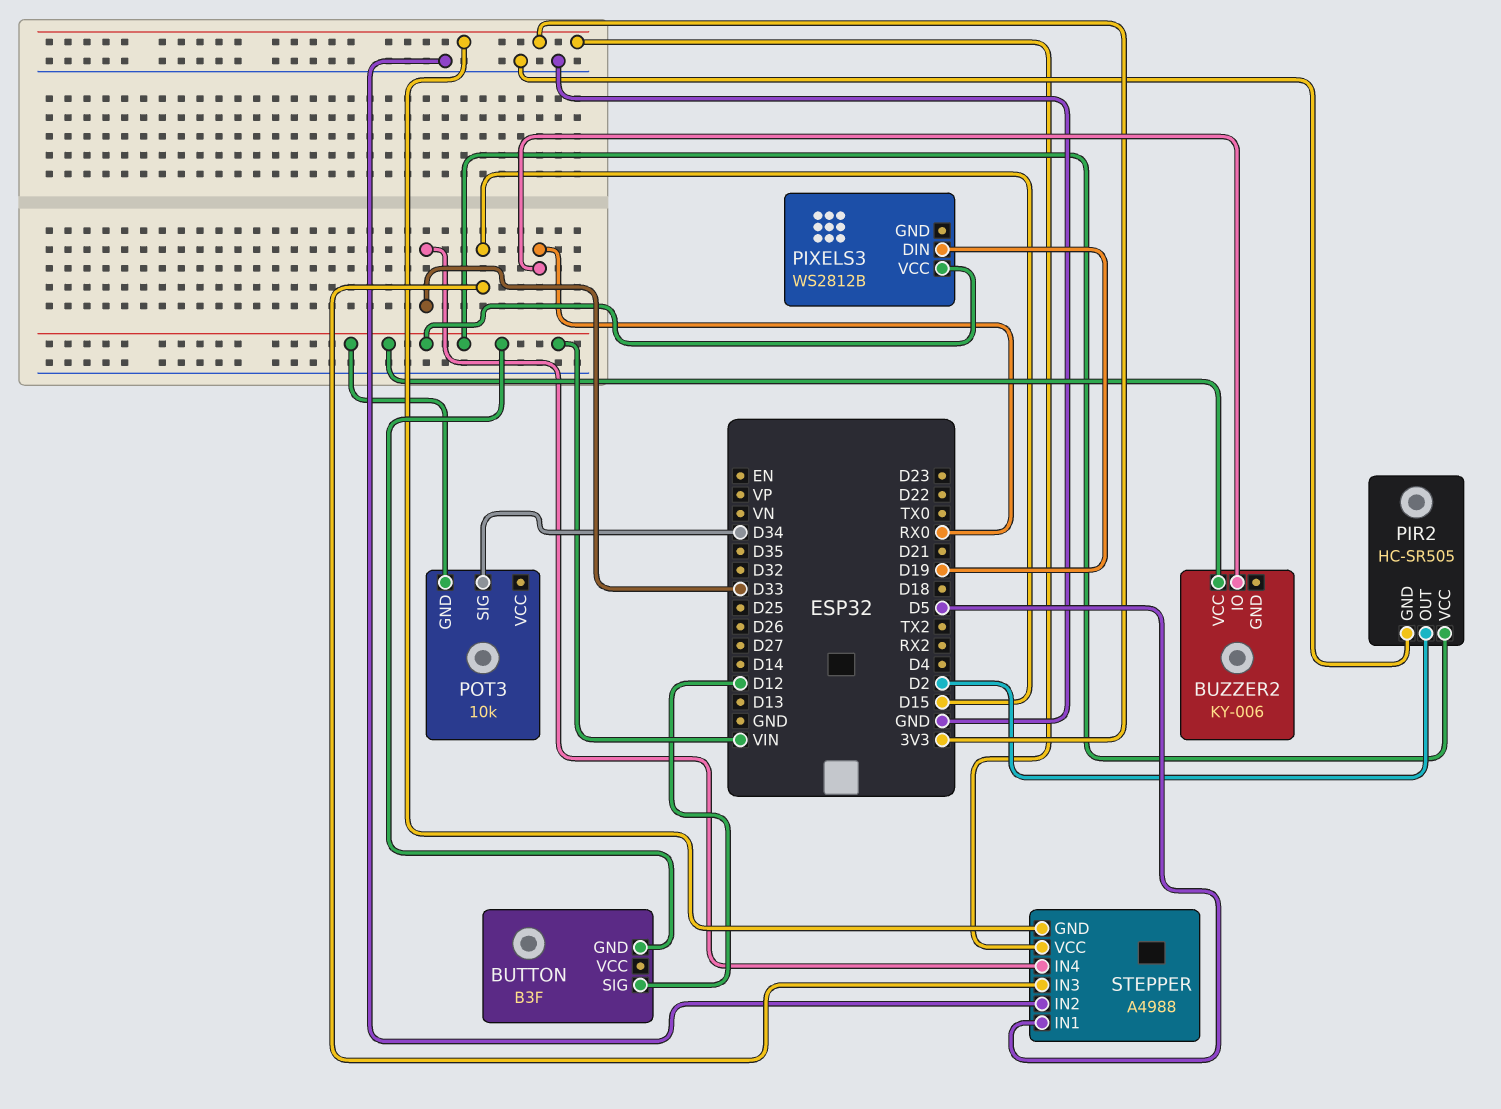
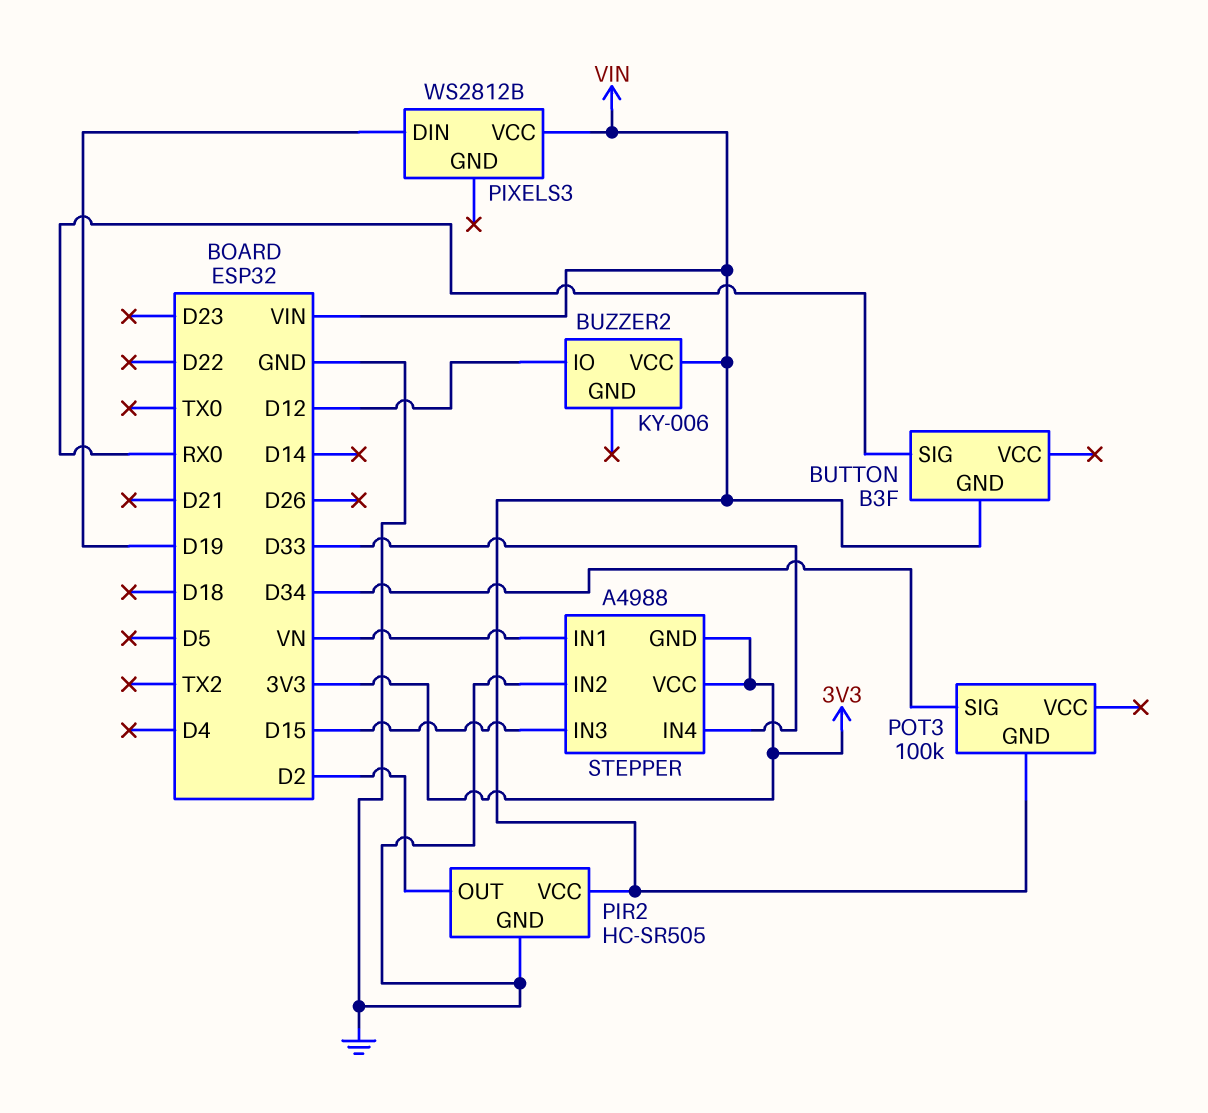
BUTTON pin SIG: D12 -> RX0
BUZZER2 pin IO: RX0 -> D12
POT3: 10k -> 100k
STEPPER pin IN1: D5 -> VN

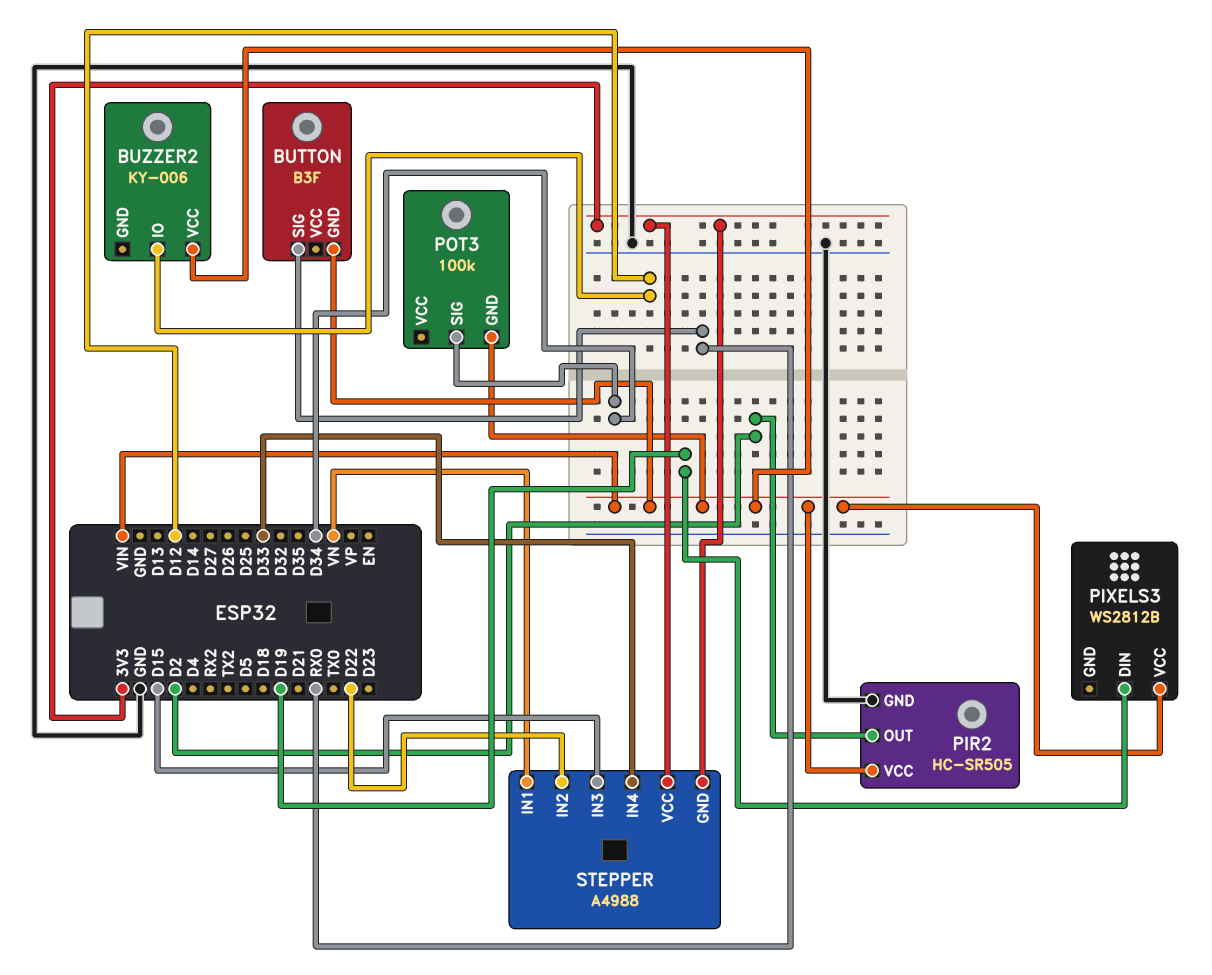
STEPPER pin IN2: GND -> D22

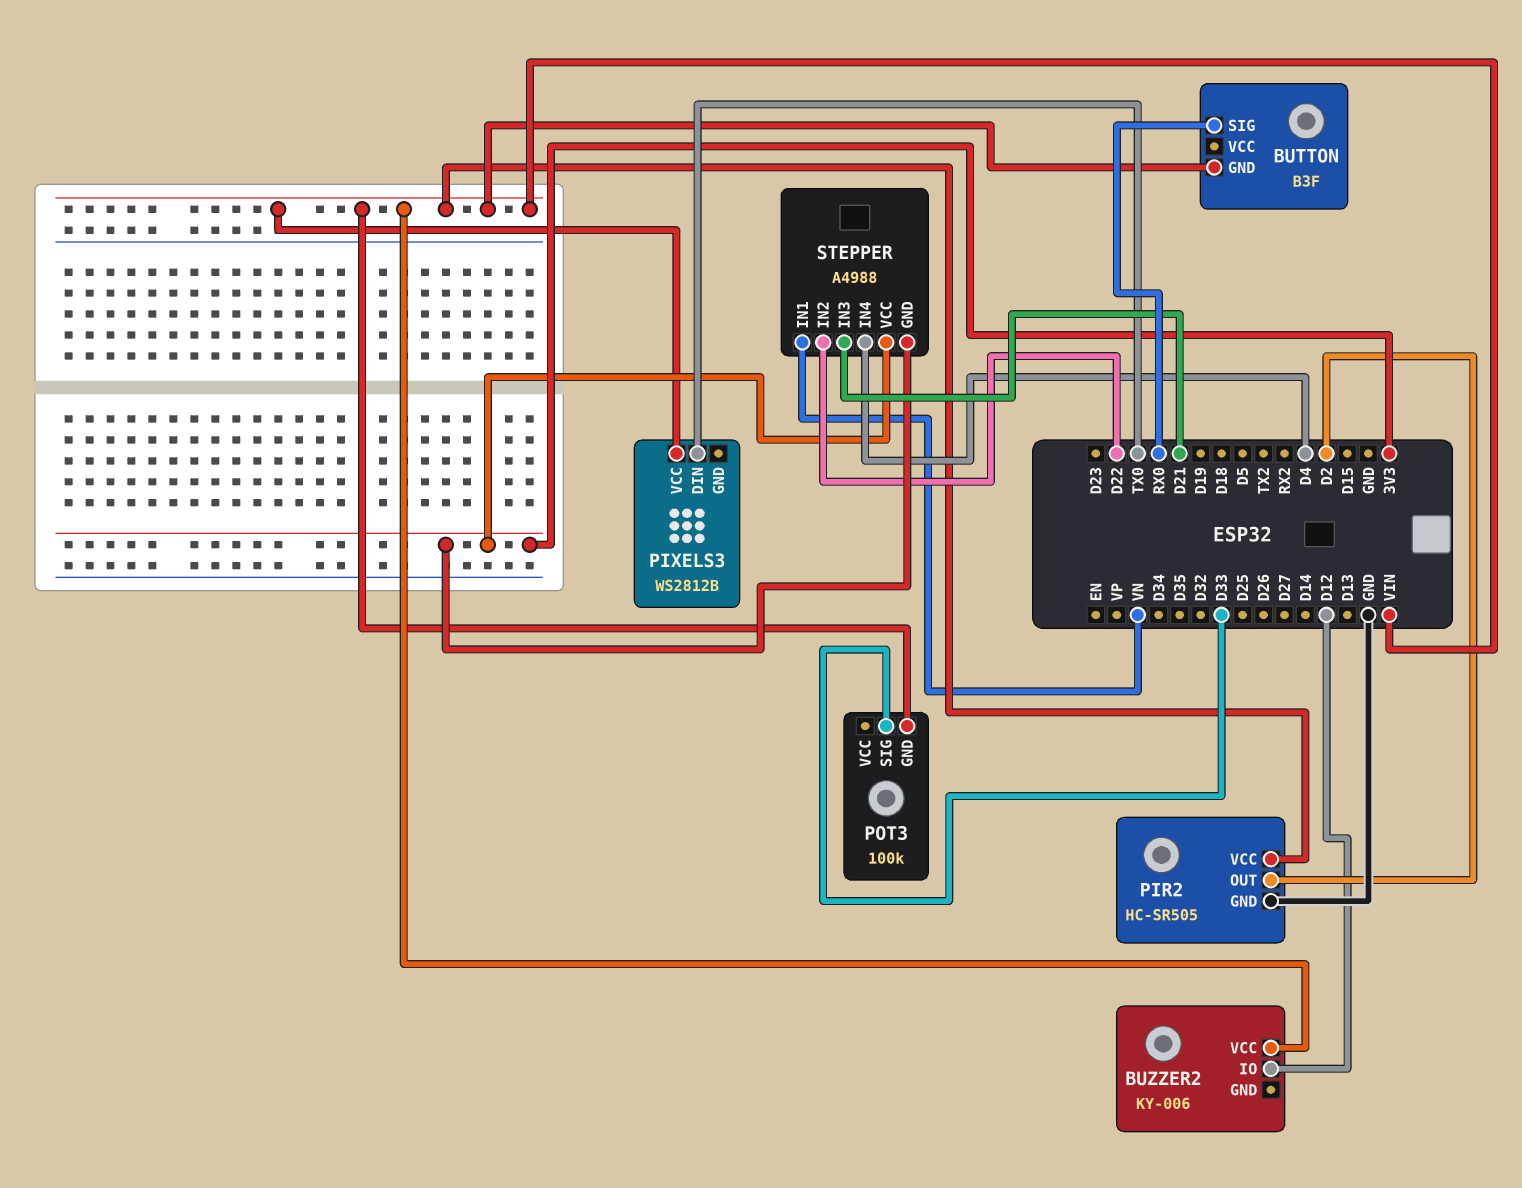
PIXELS3 pin DIN: D19 -> TX0
POT3 pin SIG: D34 -> D33
STEPPER pin IN3: D15 -> D21
STEPPER pin IN4: D33 -> D4

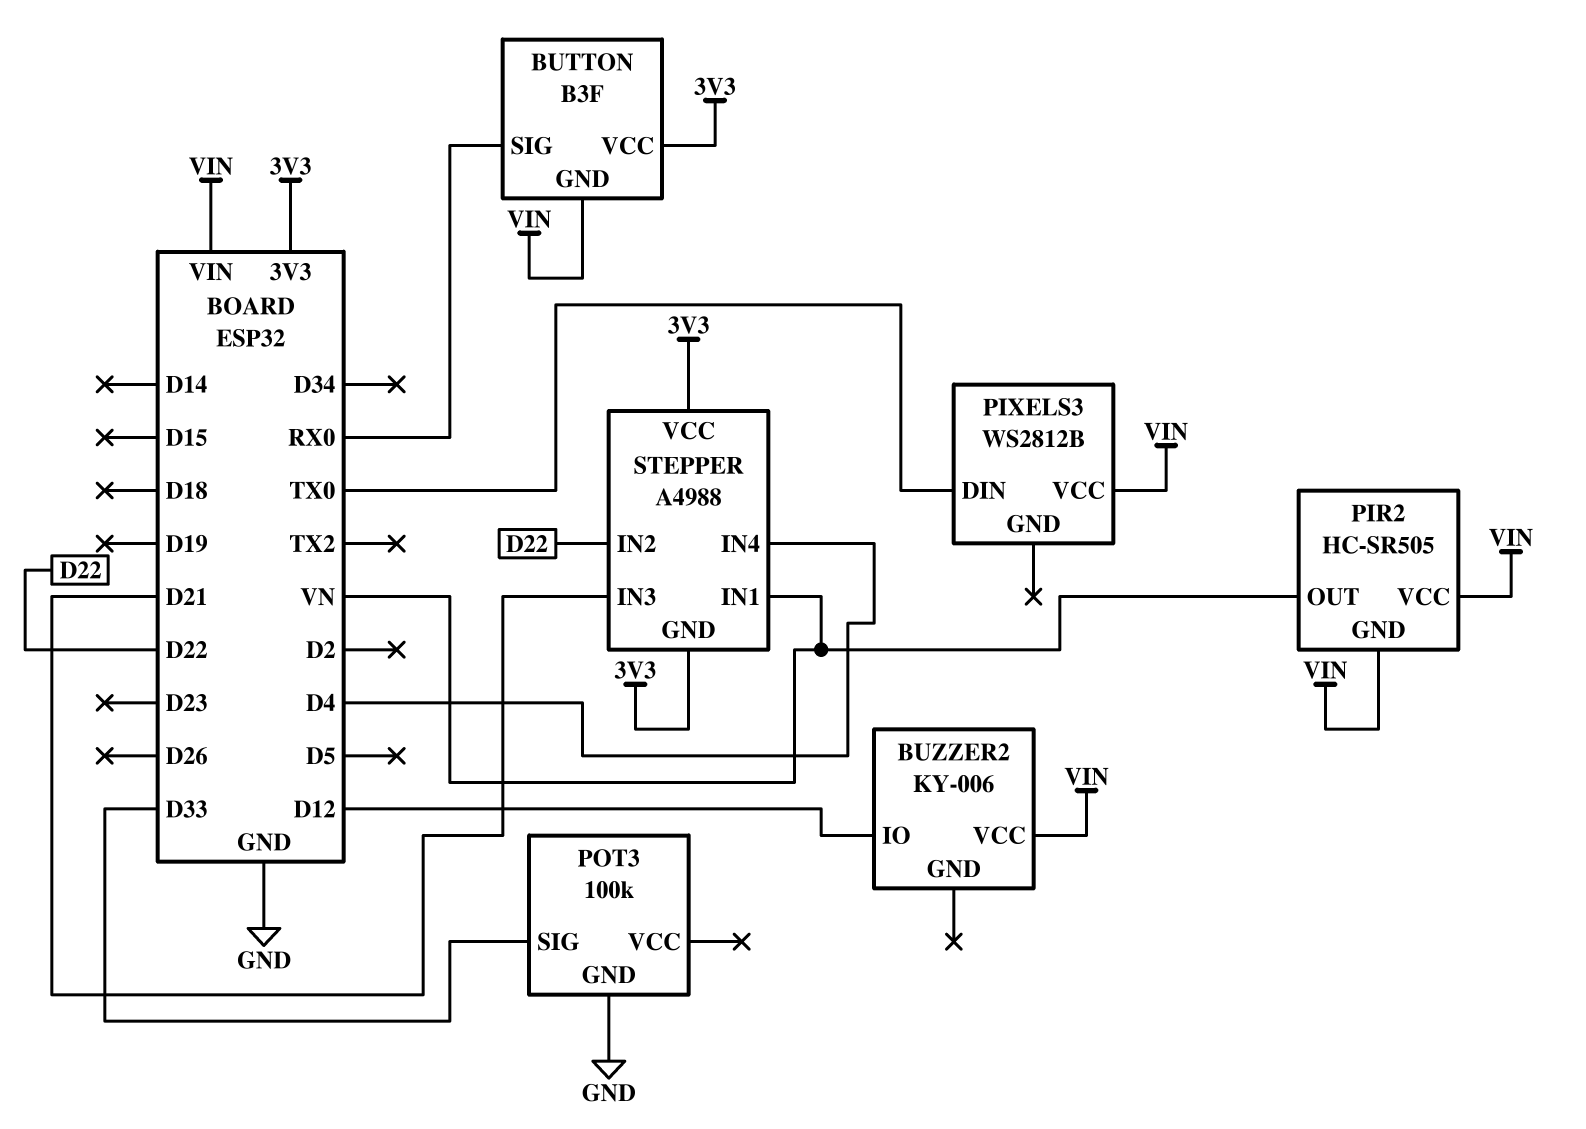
BUTTON pin VCC: none -> 3V3
PIR2 pin GND: GND -> VIN
PIR2 pin OUT: D2 -> VN
POT3 pin GND: VIN -> GND

